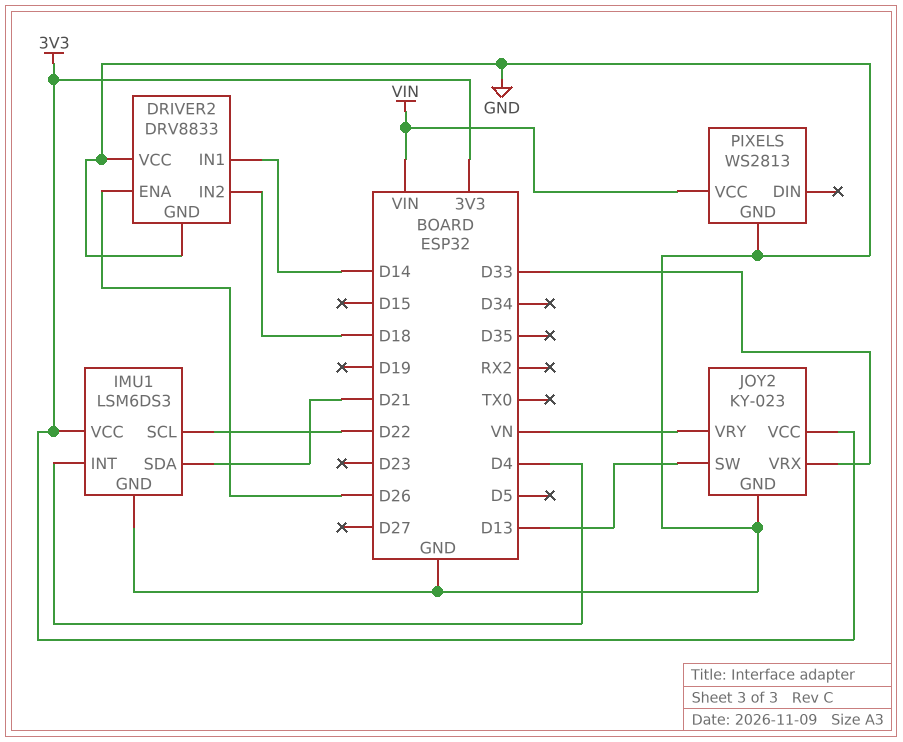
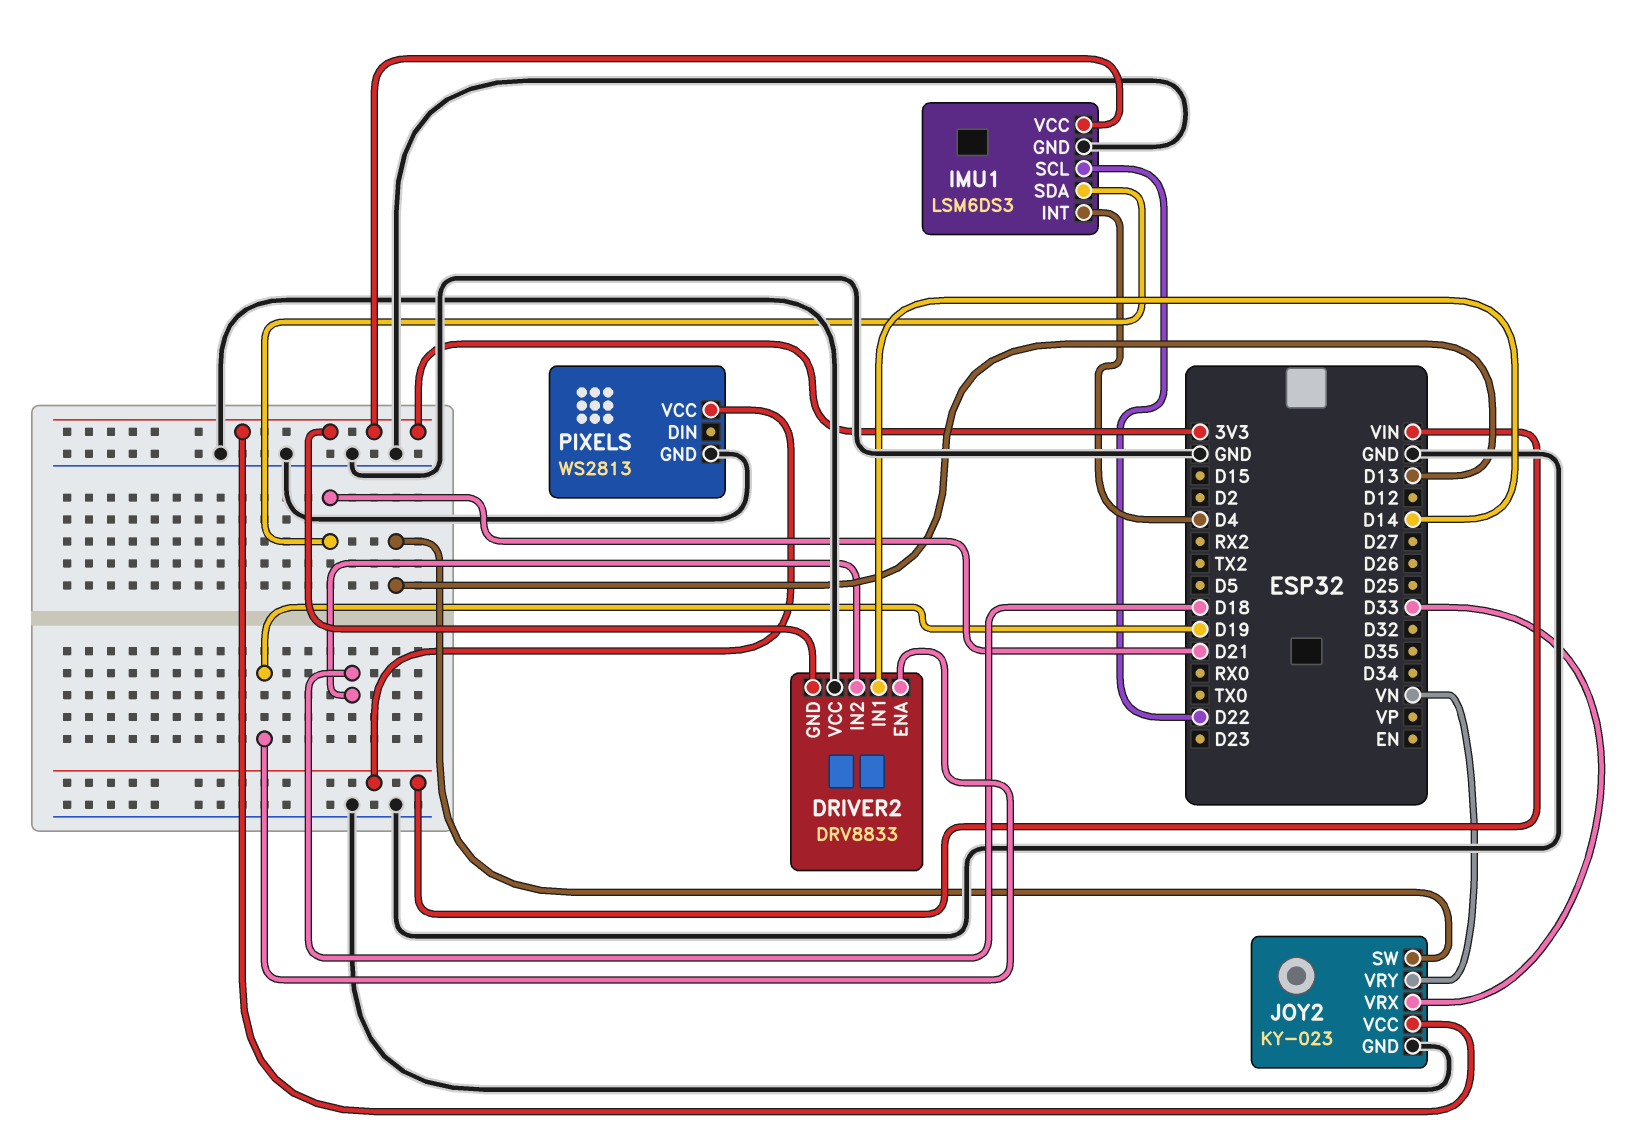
DRIVER2 pin ENA: D26 -> D19
DRIVER2 pin GND: GND -> 3V3

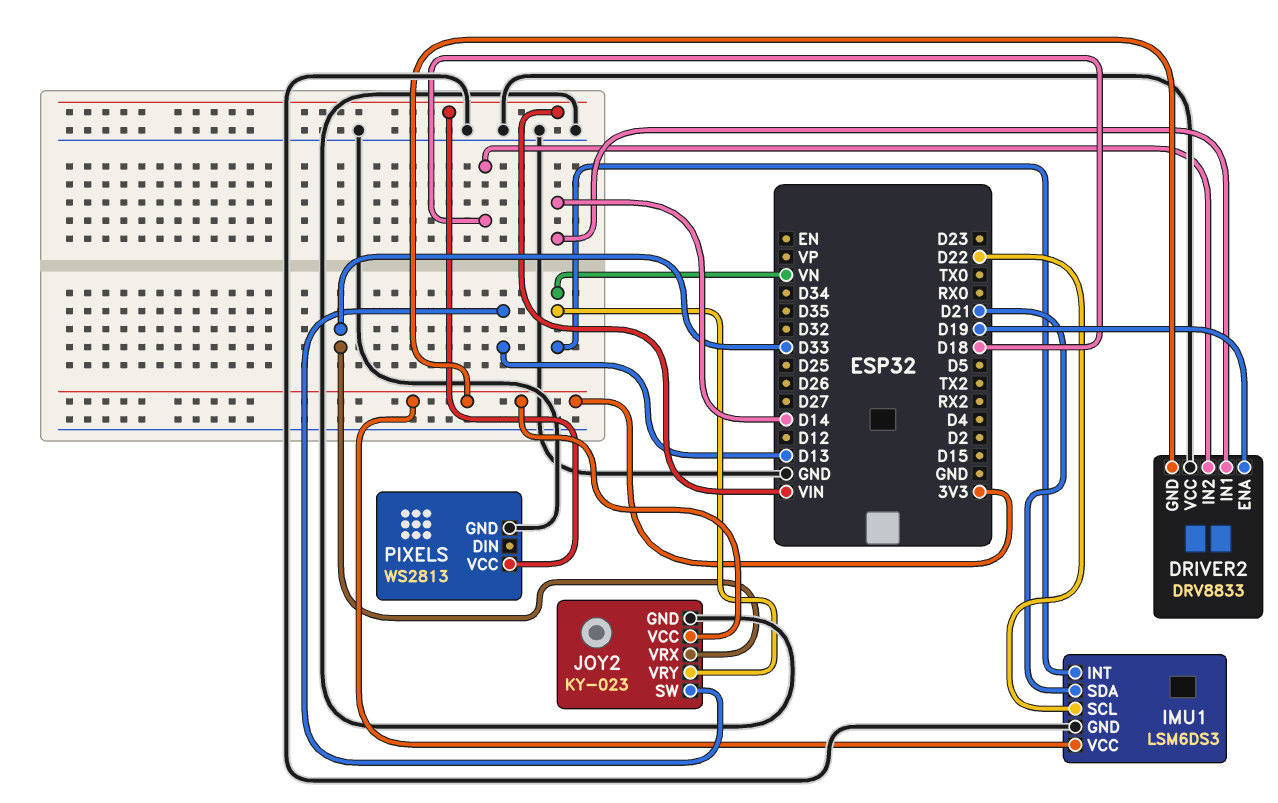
IMU1 pin INT: D4 -> VN

